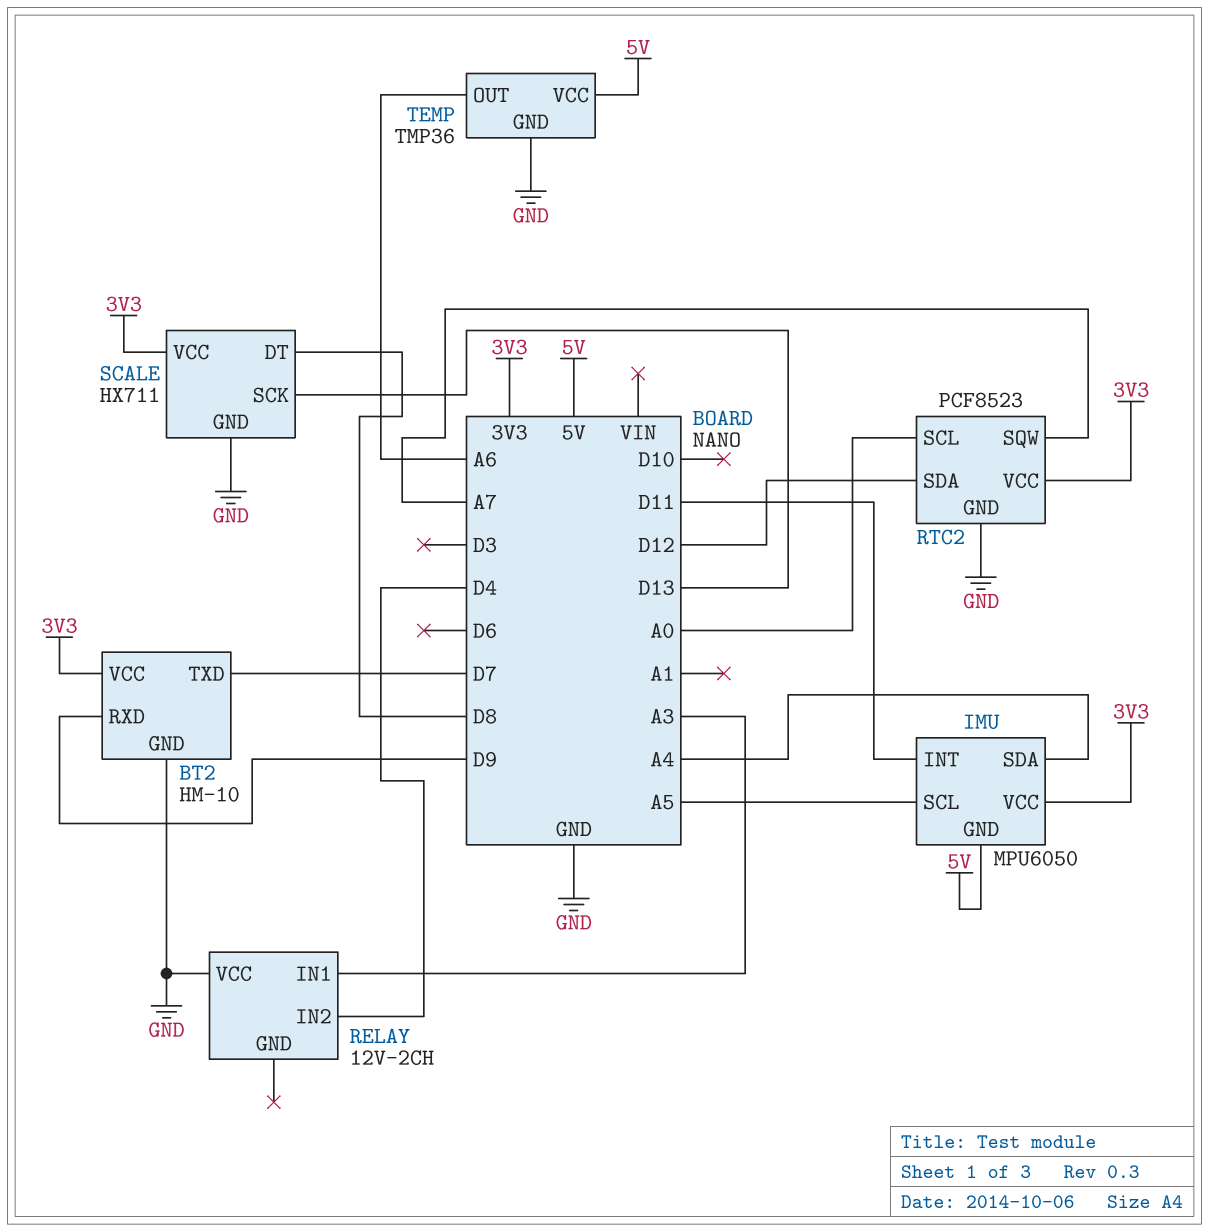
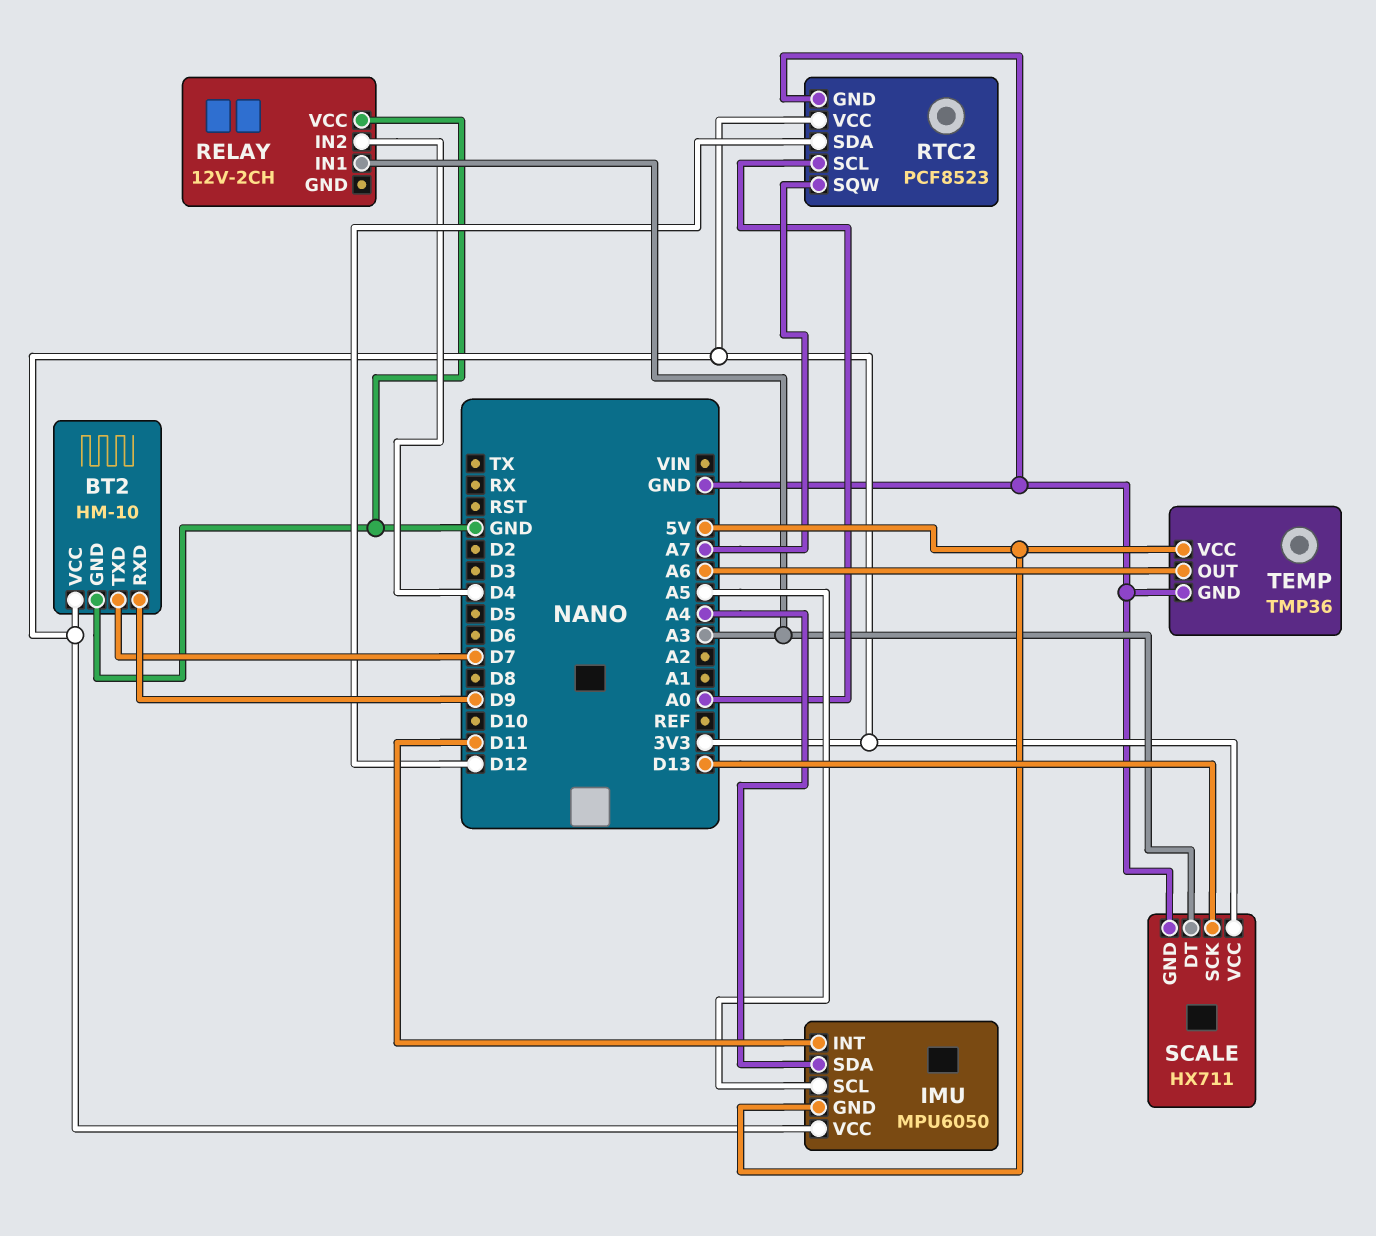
SCALE pin DT: D8 -> A3

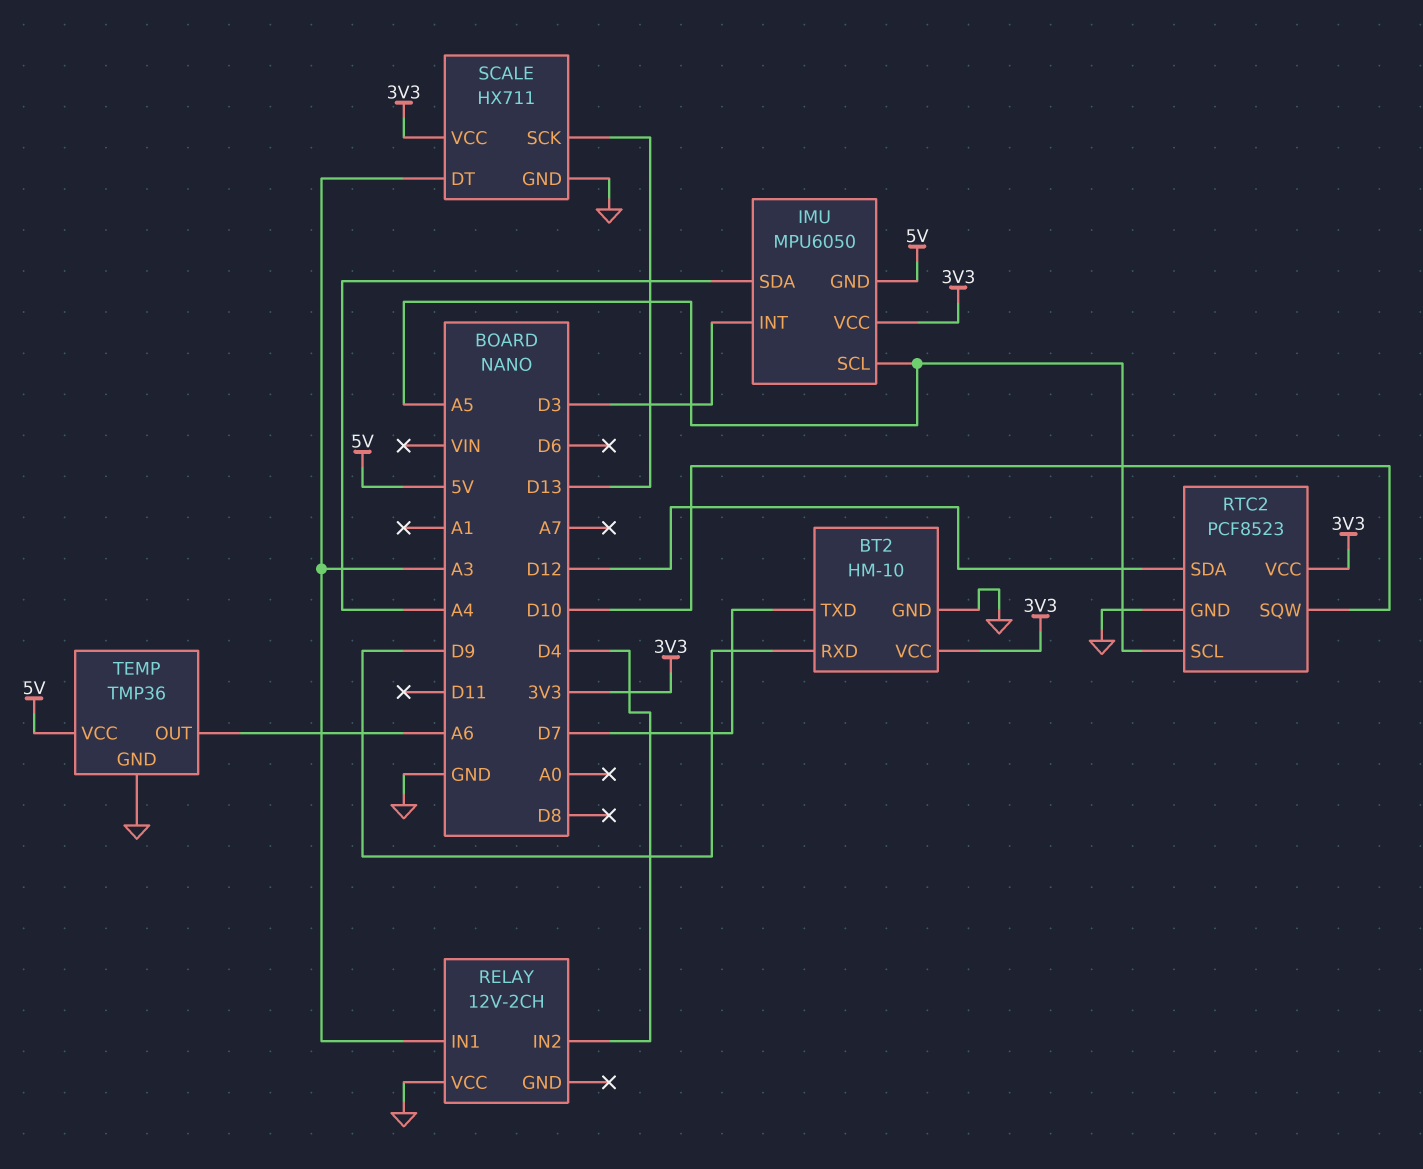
IMU pin INT: D11 -> D3
RTC2 pin SCL: A0 -> A5
RTC2 pin SQW: A7 -> D10

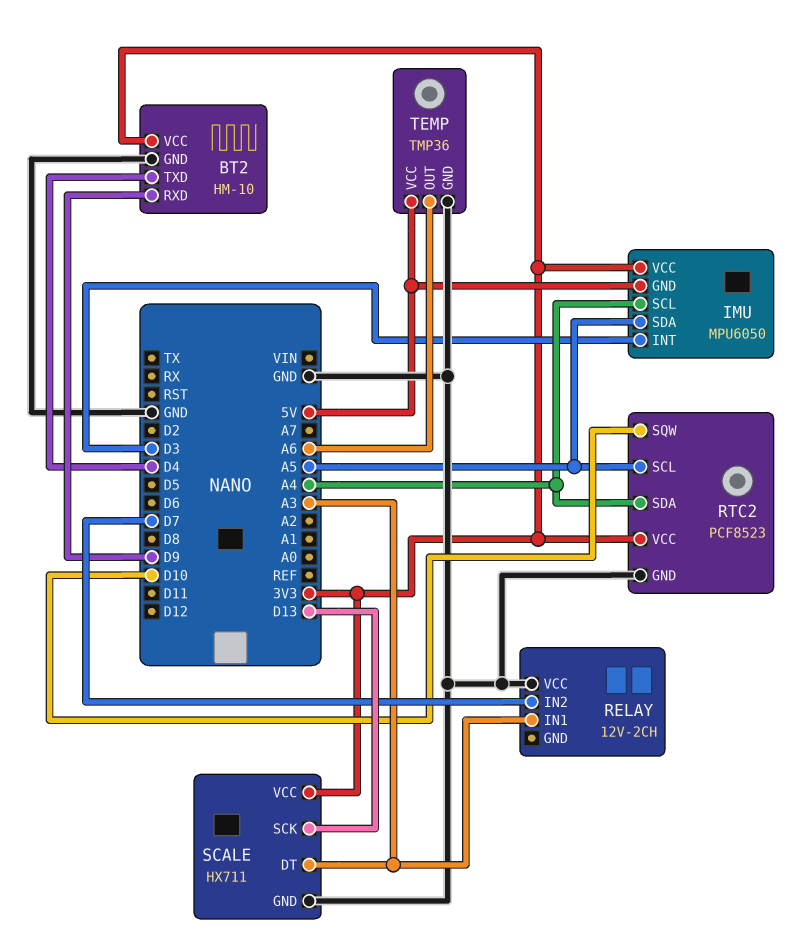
BT2 pin TXD: D7 -> D4
IMU pin SCL: A5 -> A4
IMU pin SDA: A4 -> A5
RELAY pin IN2: D4 -> D7
RTC2 pin SDA: D12 -> A4

